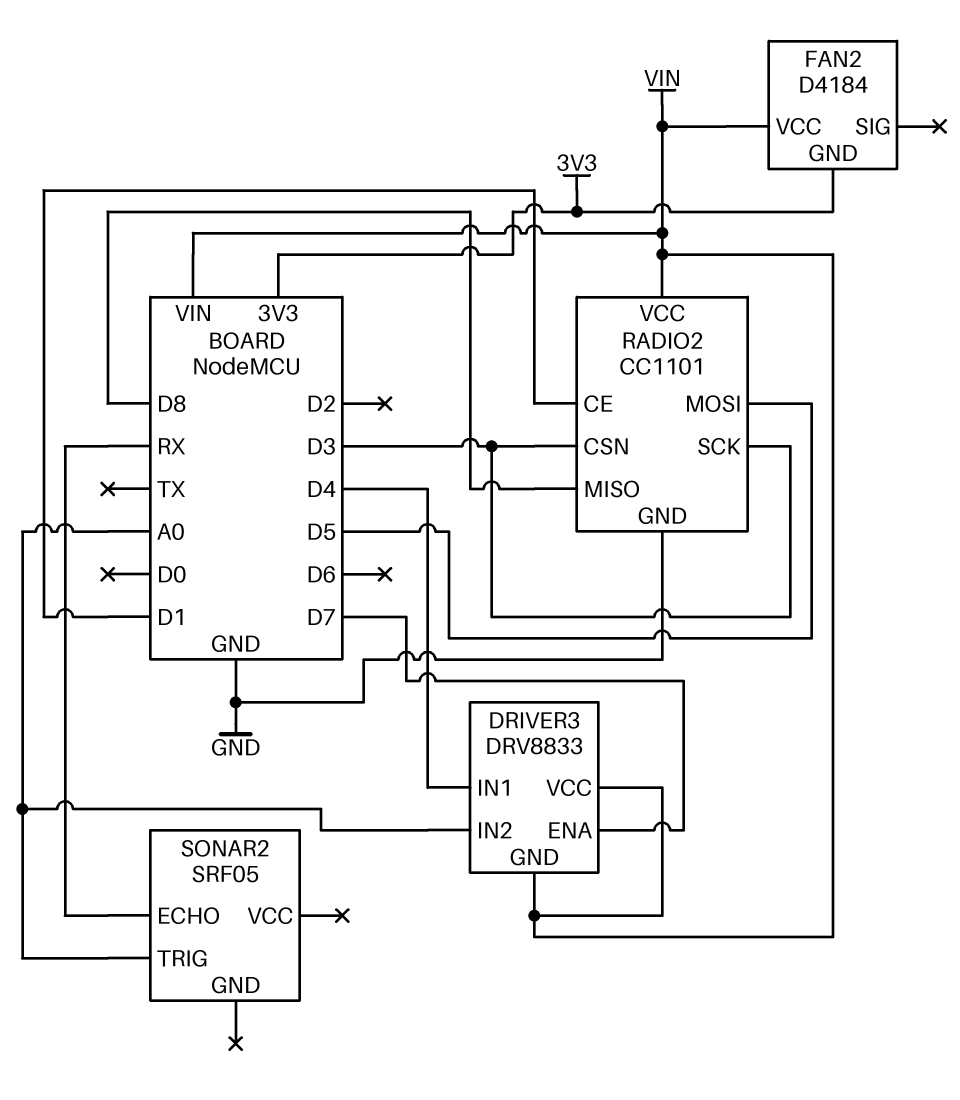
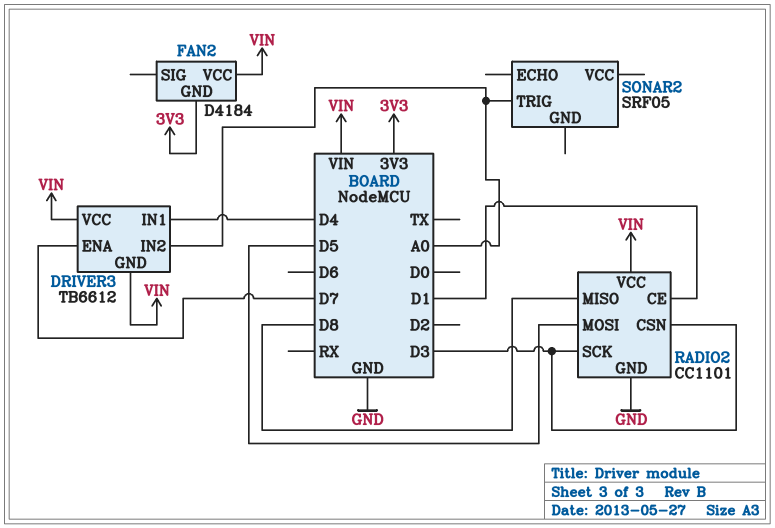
DRIVER3: DRV8833 -> TB6612
SONAR2 pin ECHO: RX -> none

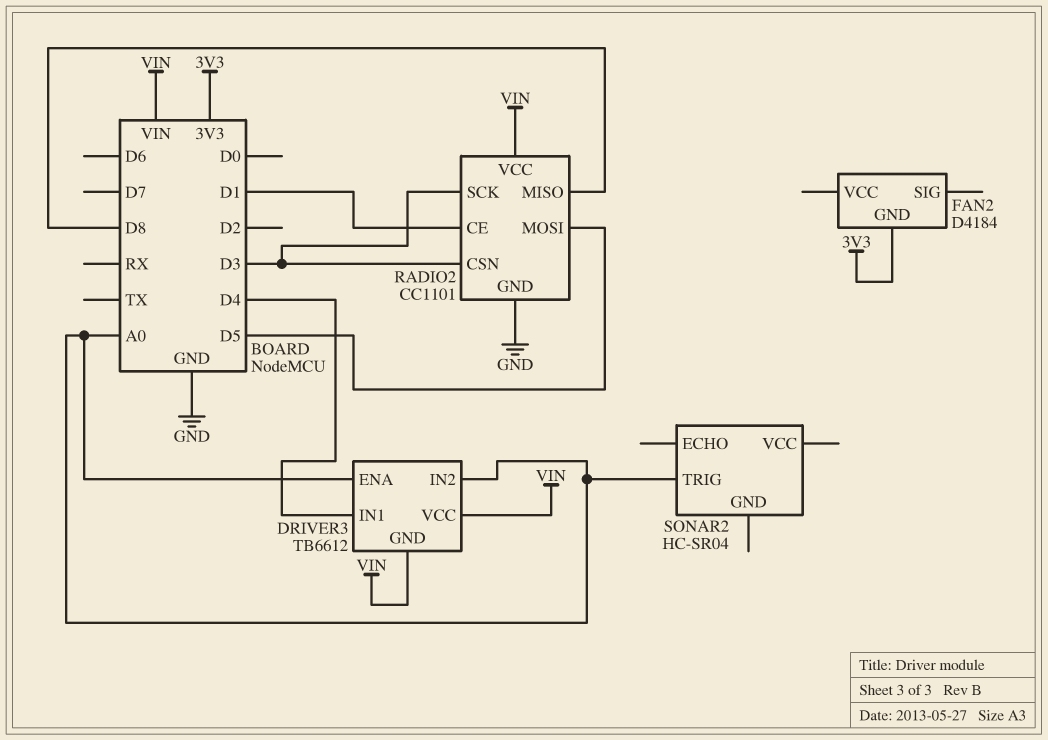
DRIVER3 pin ENA: D7 -> A0
FAN2 pin VCC: VIN -> none
SONAR2: SRF05 -> HC-SR04

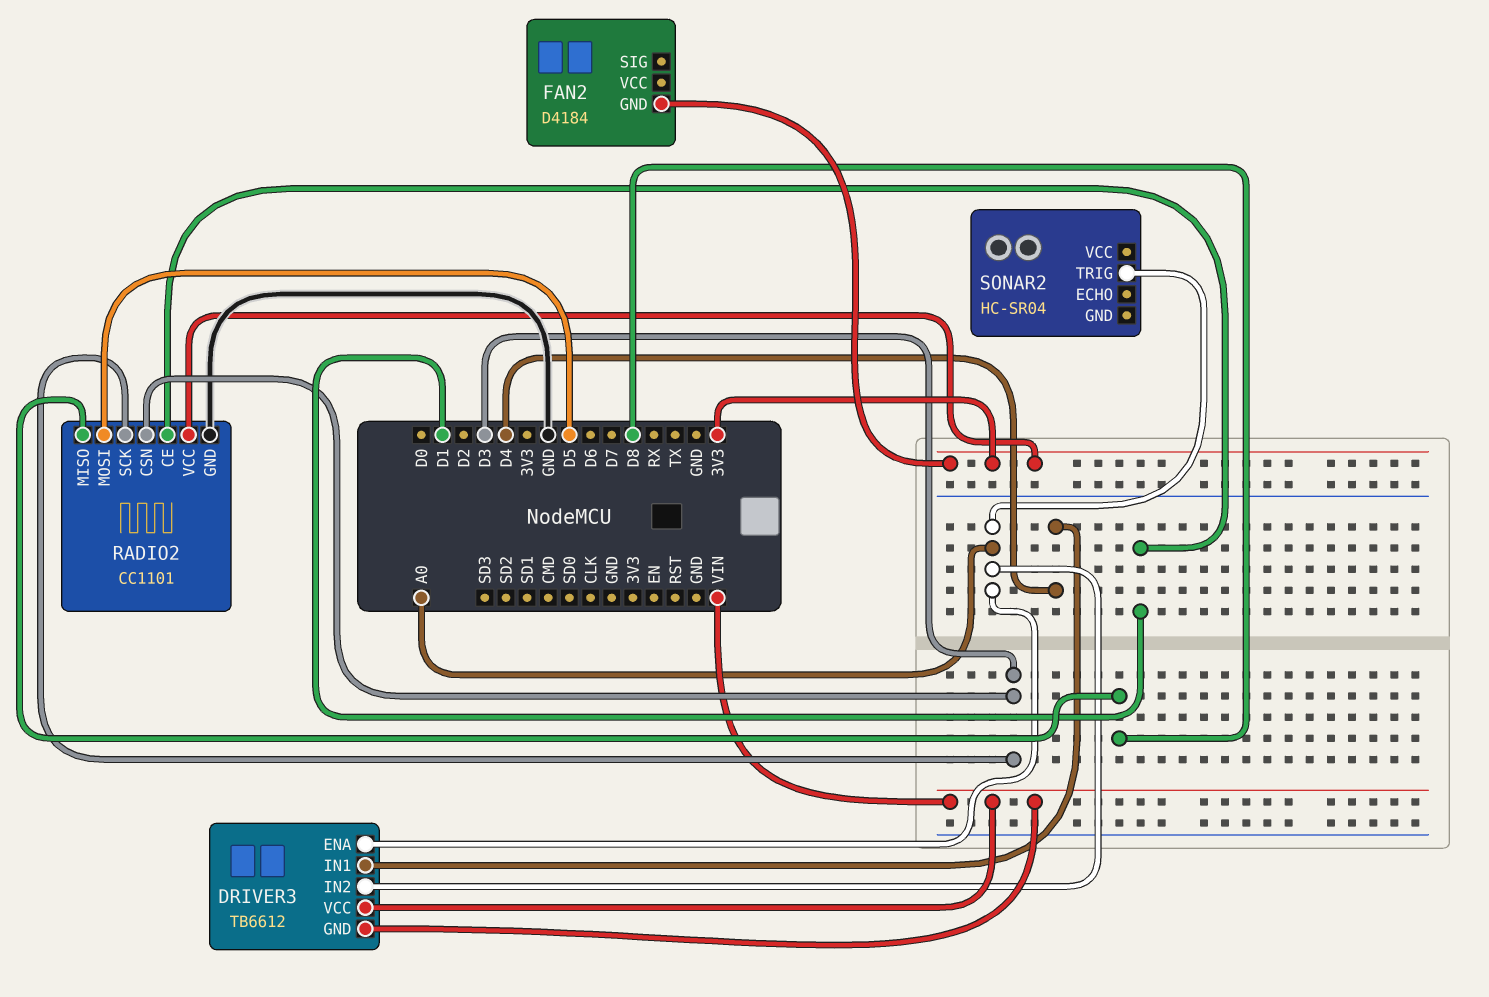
RADIO2 pin VCC: VIN -> 3V3

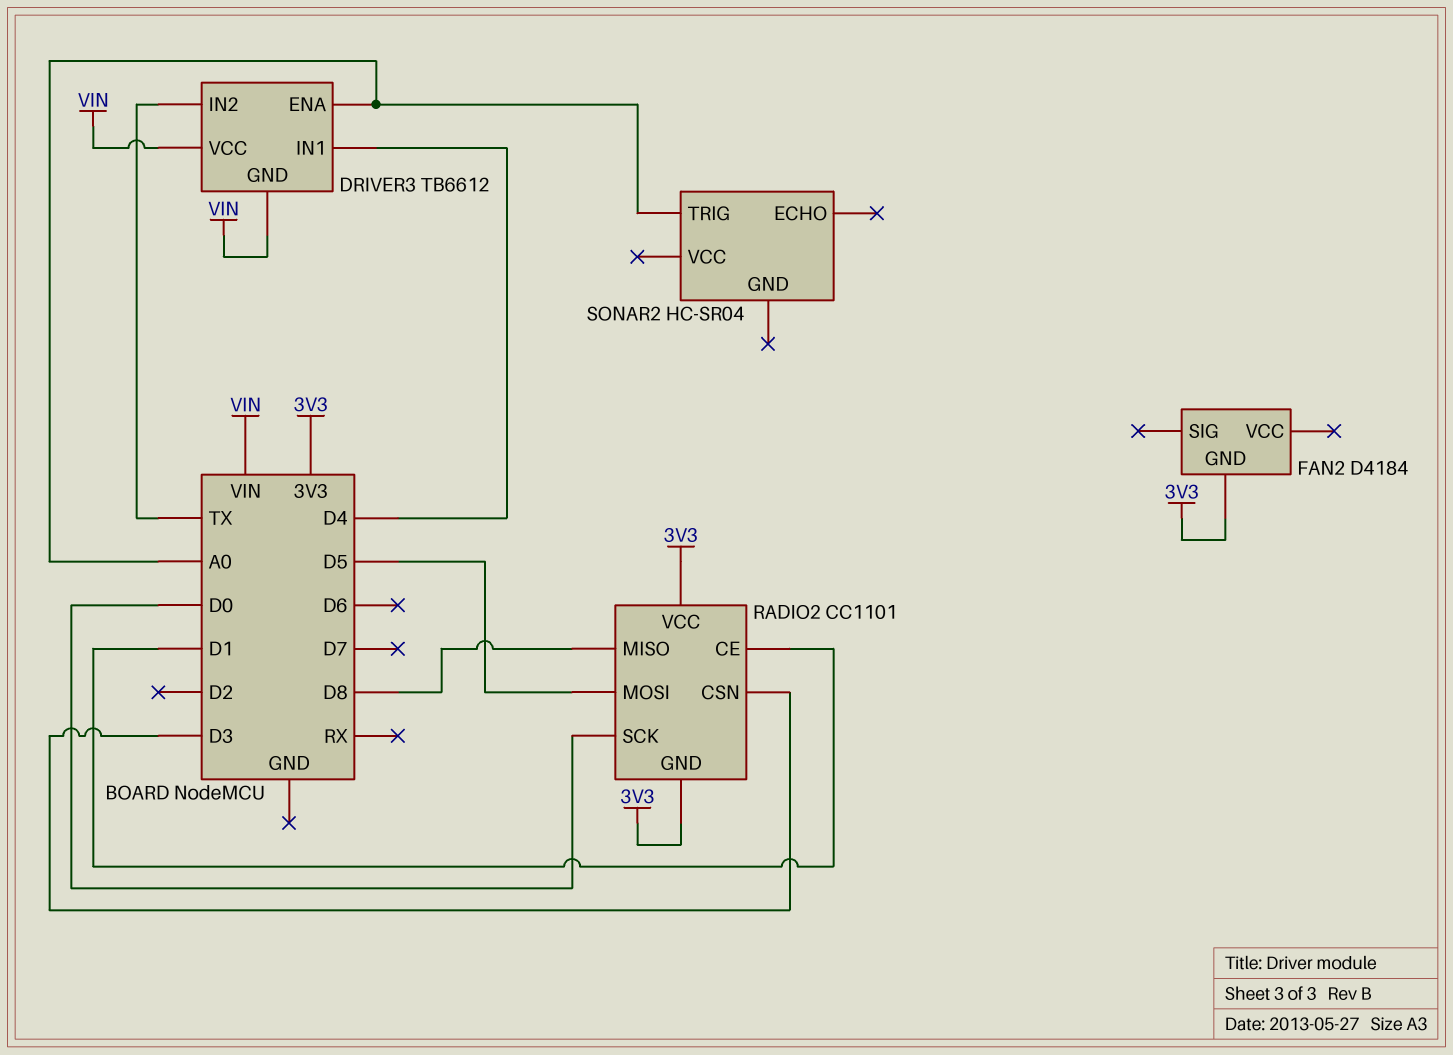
DRIVER3 pin IN2: A0 -> TX
RADIO2 pin GND: GND -> 3V3
RADIO2 pin SCK: D3 -> D0

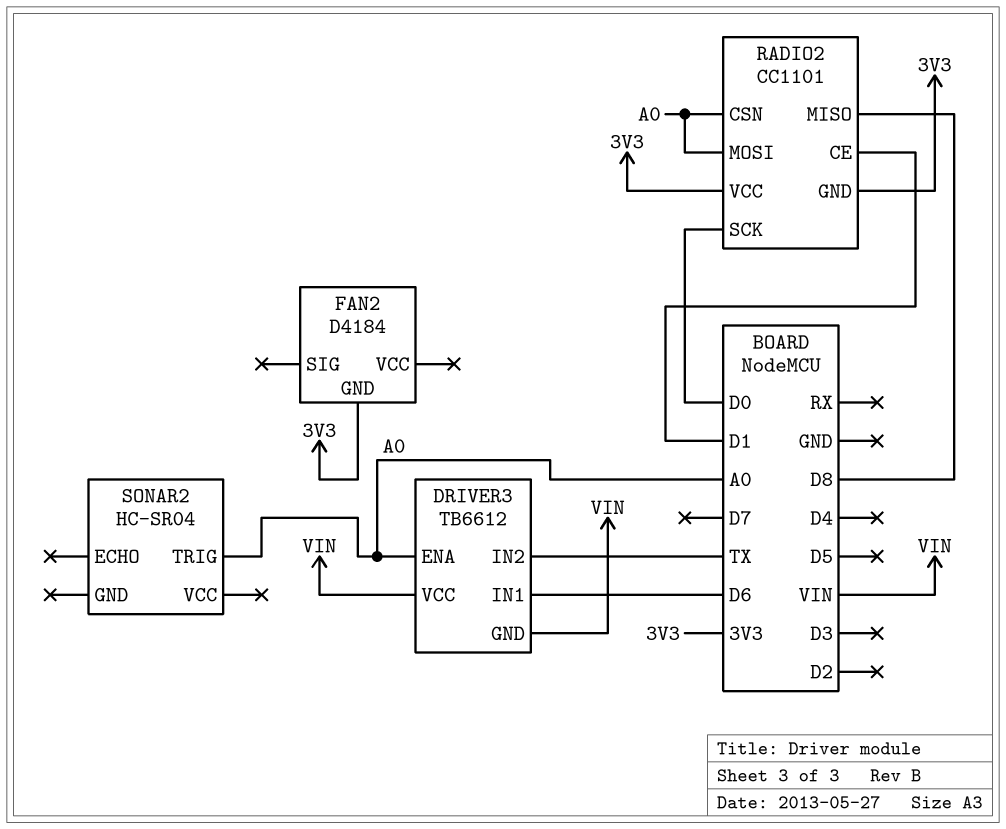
DRIVER3 pin IN1: D4 -> D6
RADIO2 pin CSN: D3 -> A0
RADIO2 pin MOSI: D5 -> A0

